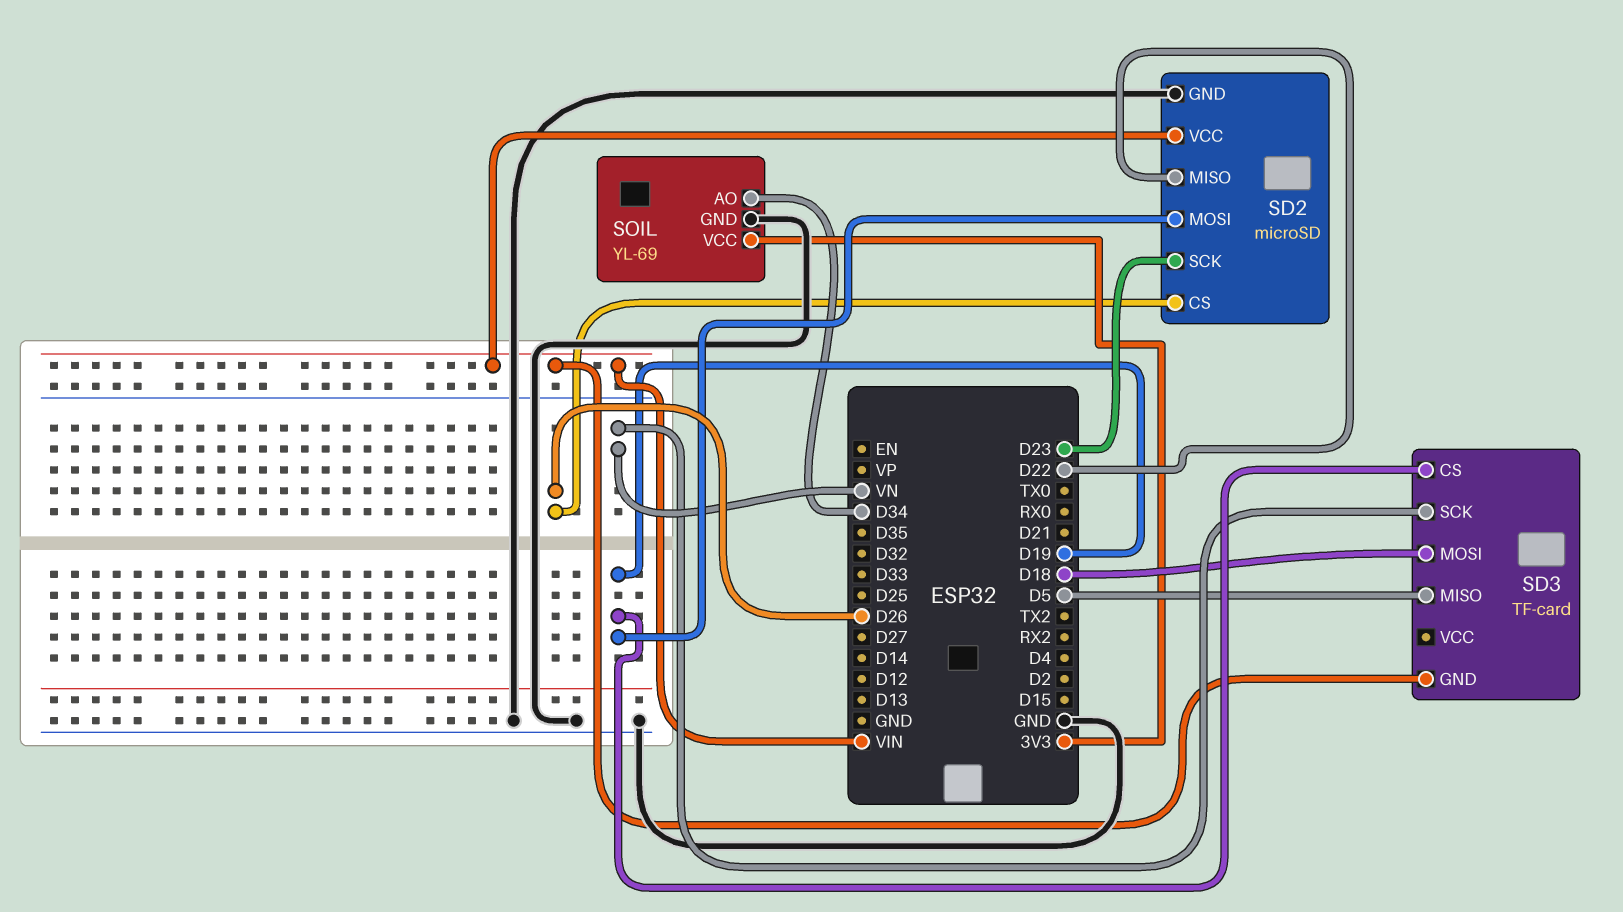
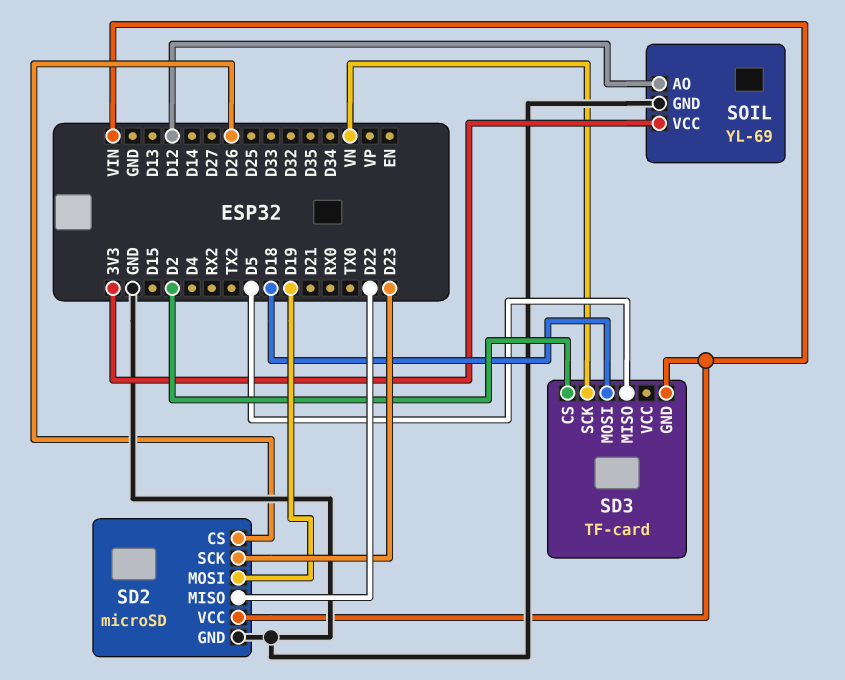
SD3 pin CS: D19 -> D2
SOIL pin AO: D34 -> D12

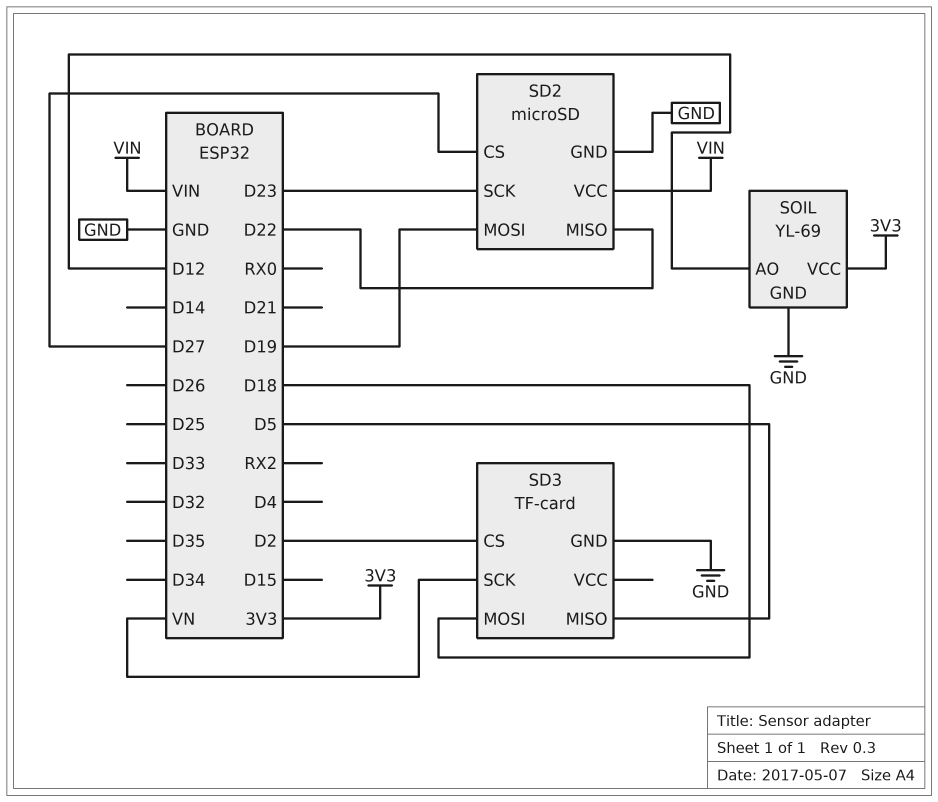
SD2 pin CS: D26 -> D27
SD3 pin GND: VIN -> GND

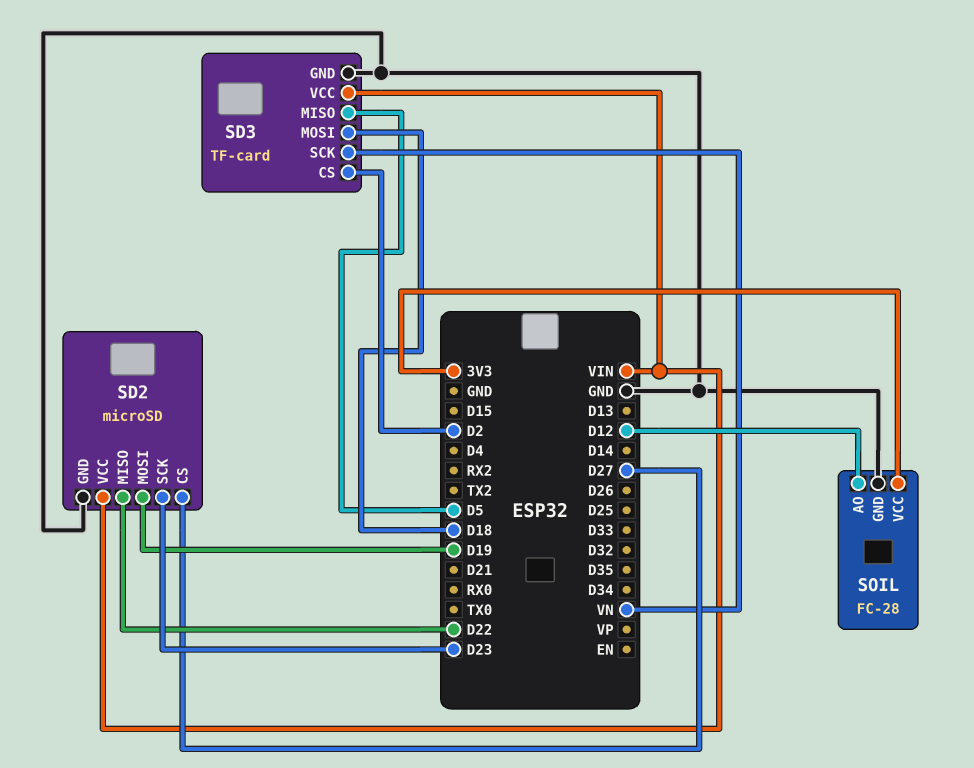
SD3 pin VCC: none -> VIN
SOIL: YL-69 -> FC-28

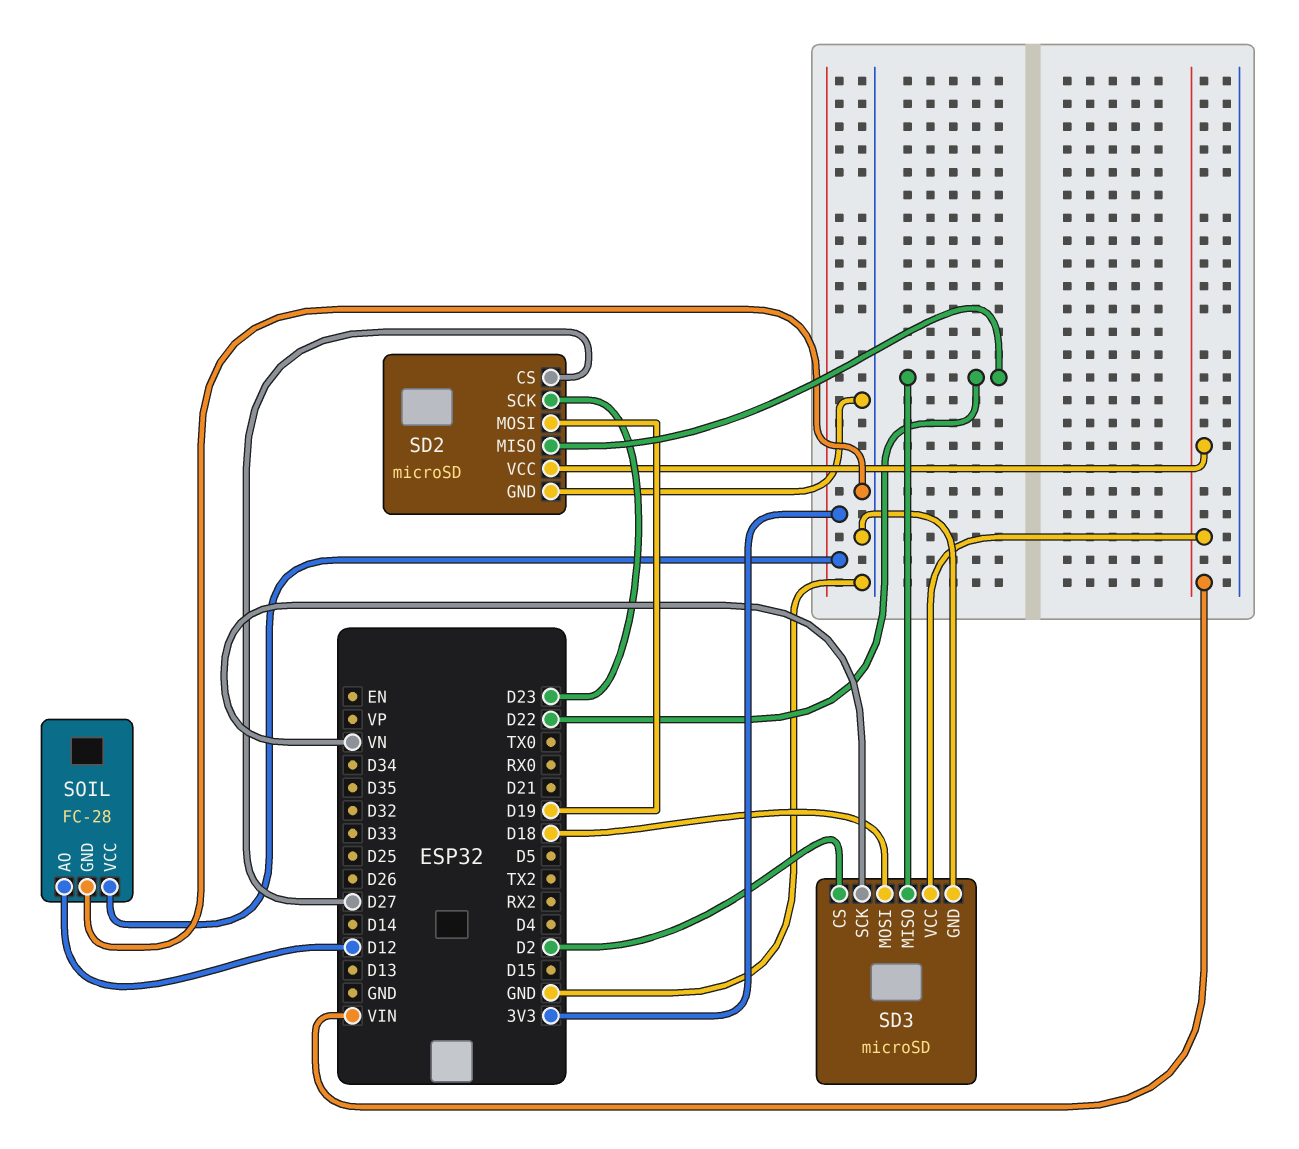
SD3: TF-card -> microSD
SD3 pin MISO: D5 -> D22

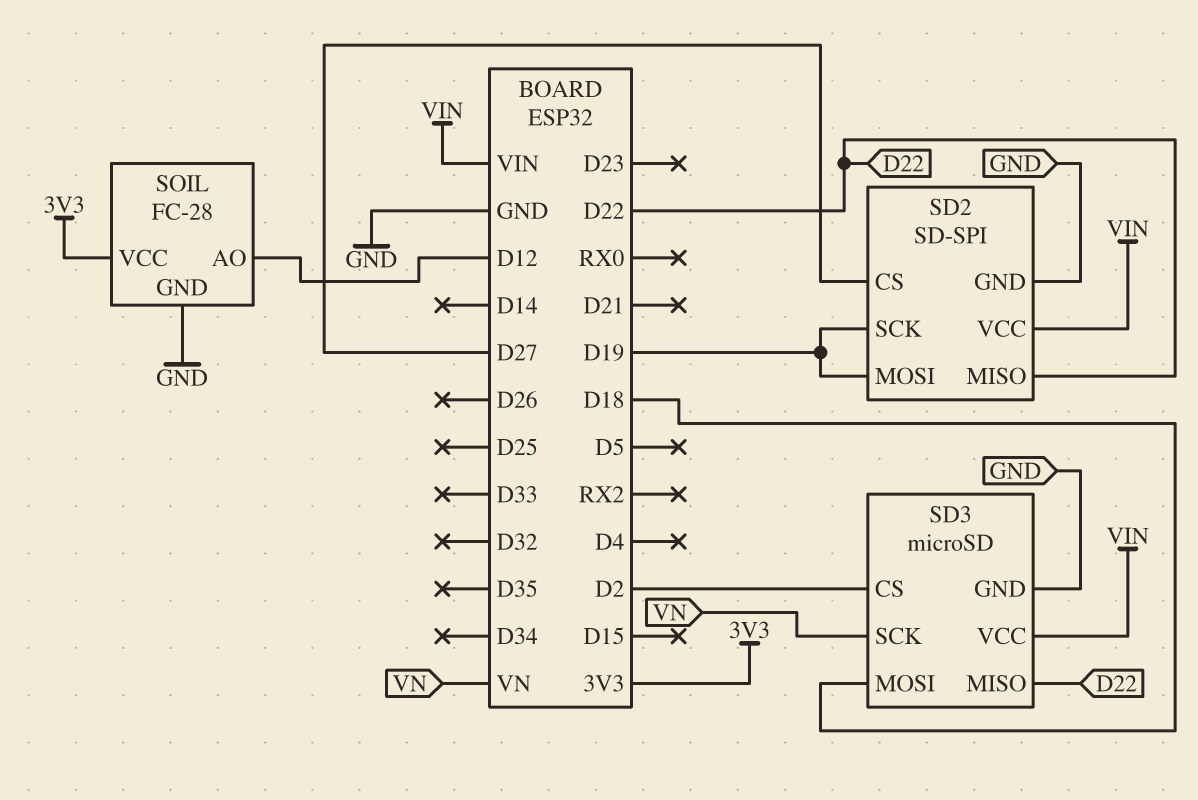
SD2: microSD -> SD-SPI
SD2 pin SCK: D23 -> D19

